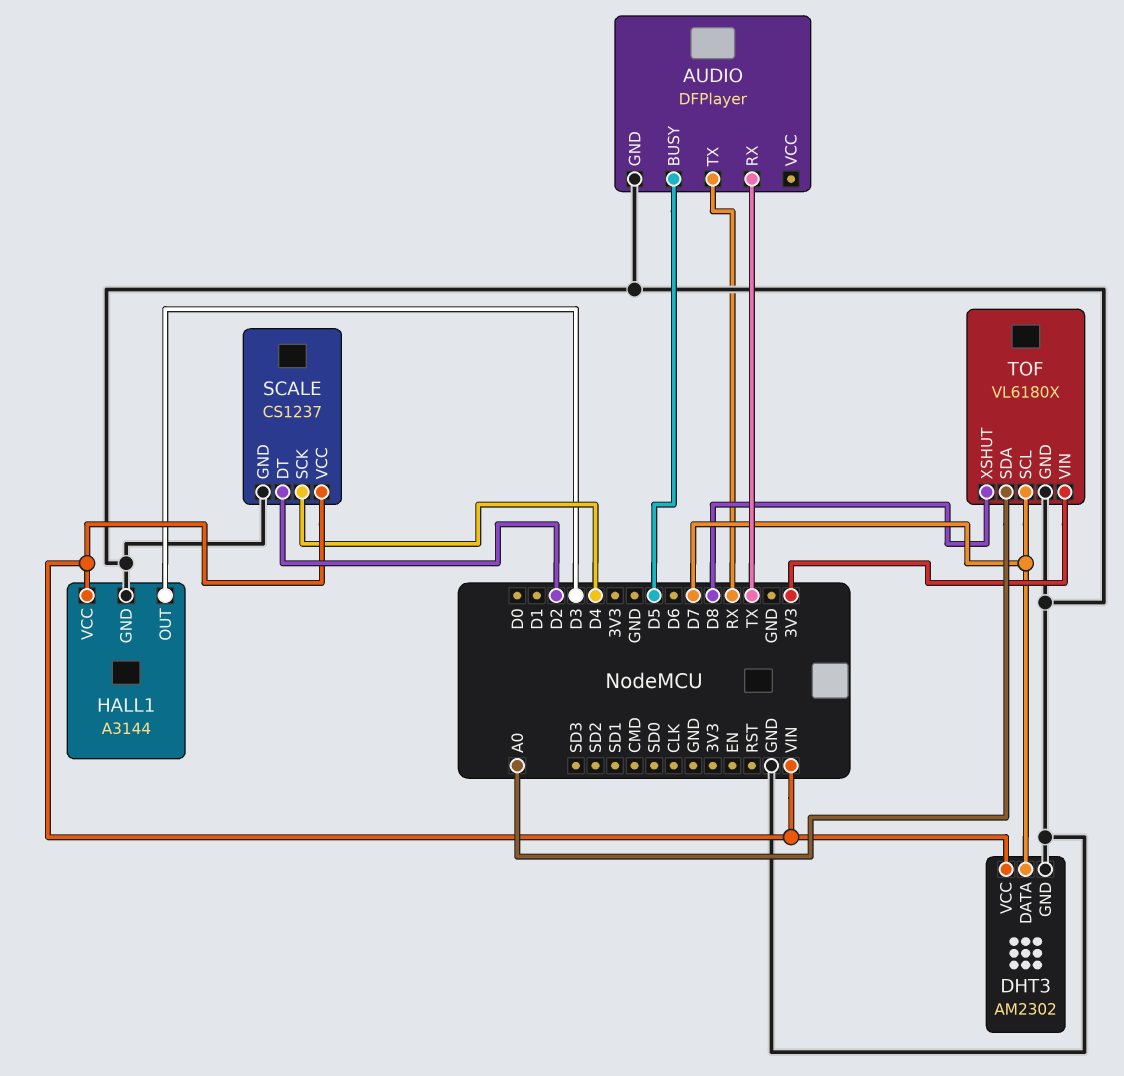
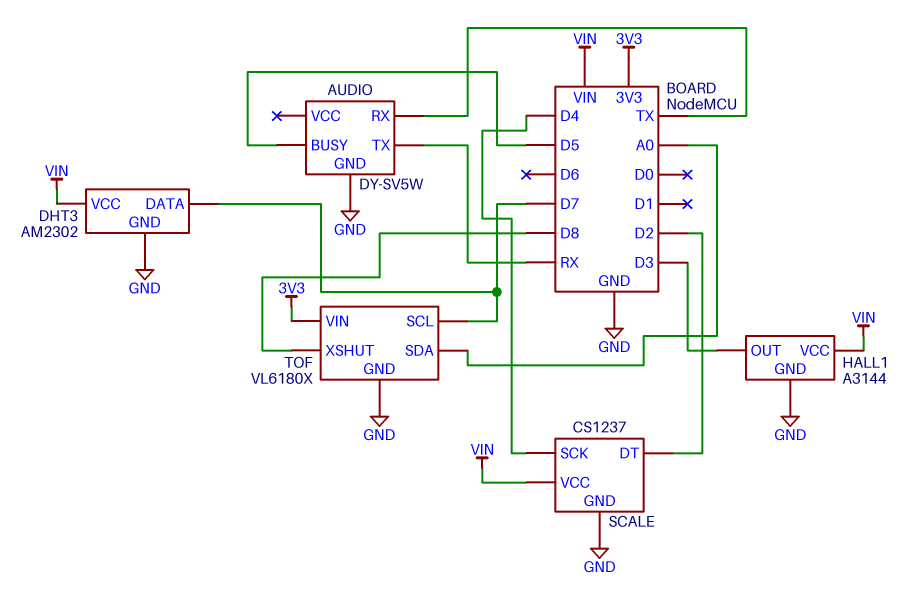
AUDIO: DFPlayer -> DY-SV5W

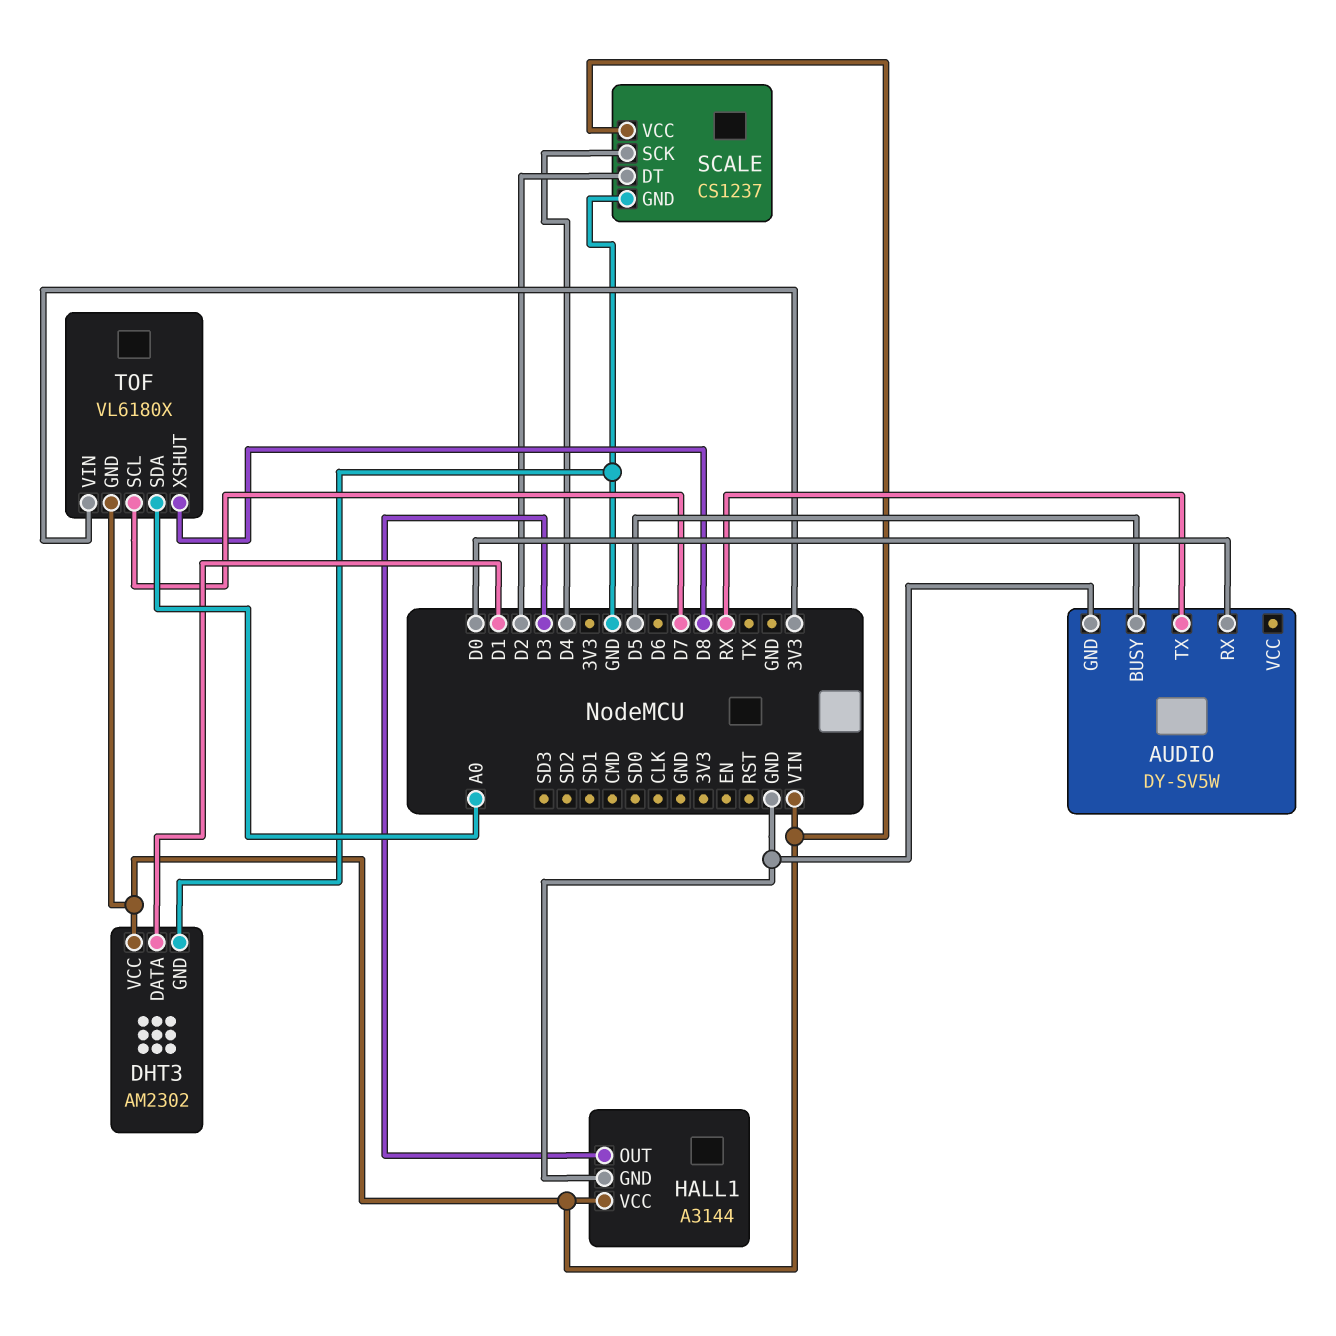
AUDIO pin RX: TX -> D0
DHT3 pin DATA: D7 -> D1
TOF pin GND: GND -> VIN

